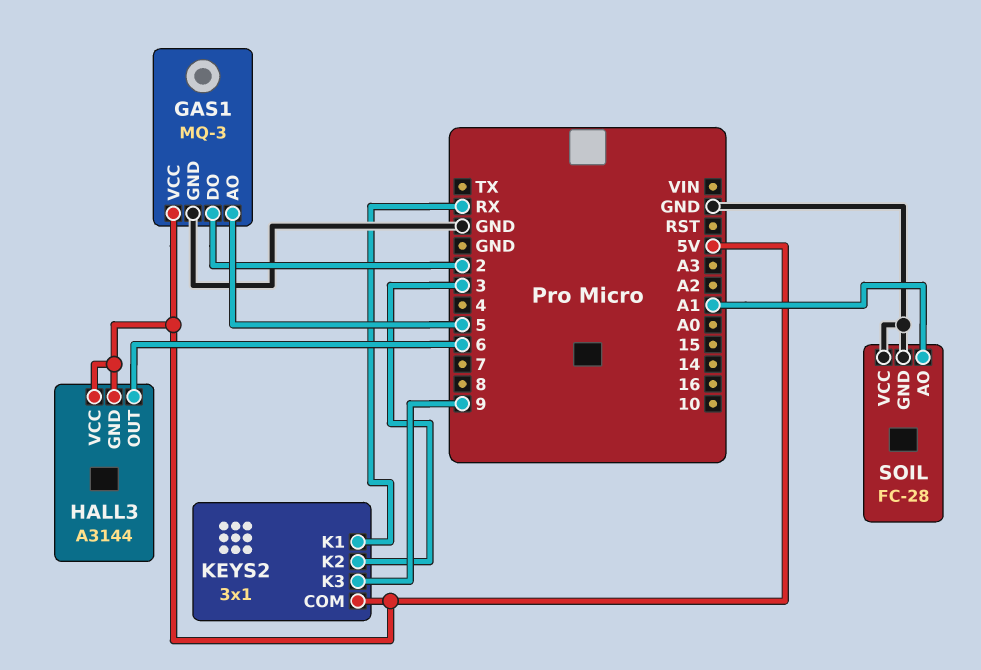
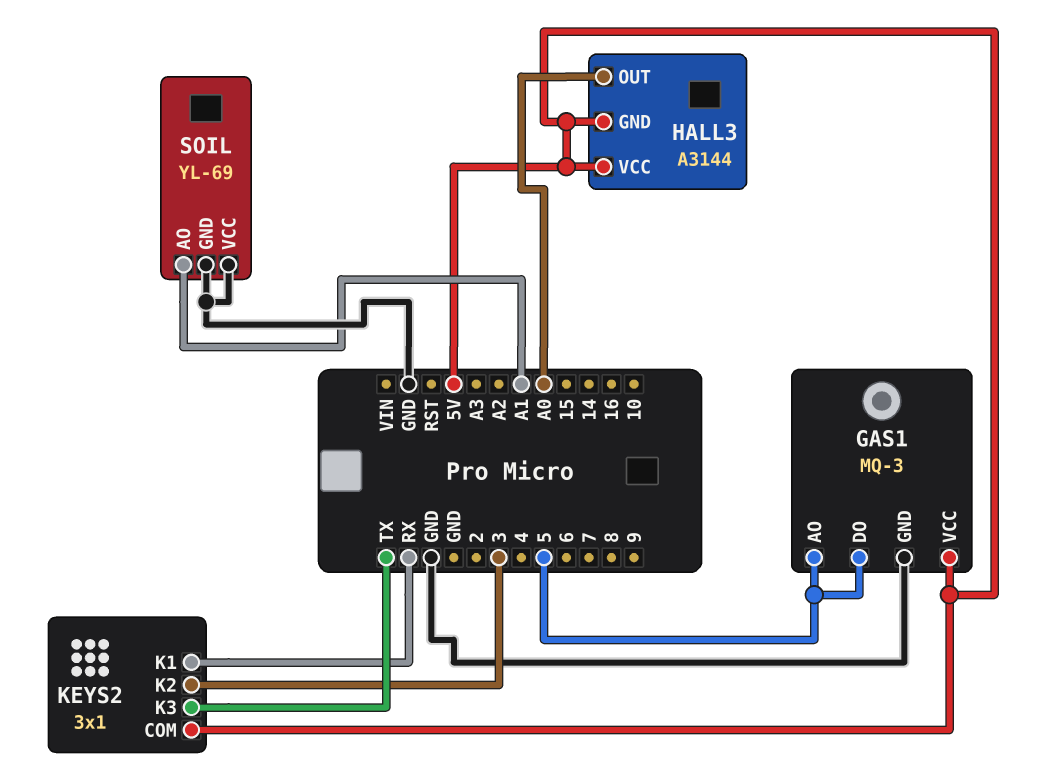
GAS1 pin DO: 2 -> 5
HALL3 pin OUT: 6 -> A0
KEYS2 pin K3: 9 -> TX
SOIL: FC-28 -> YL-69

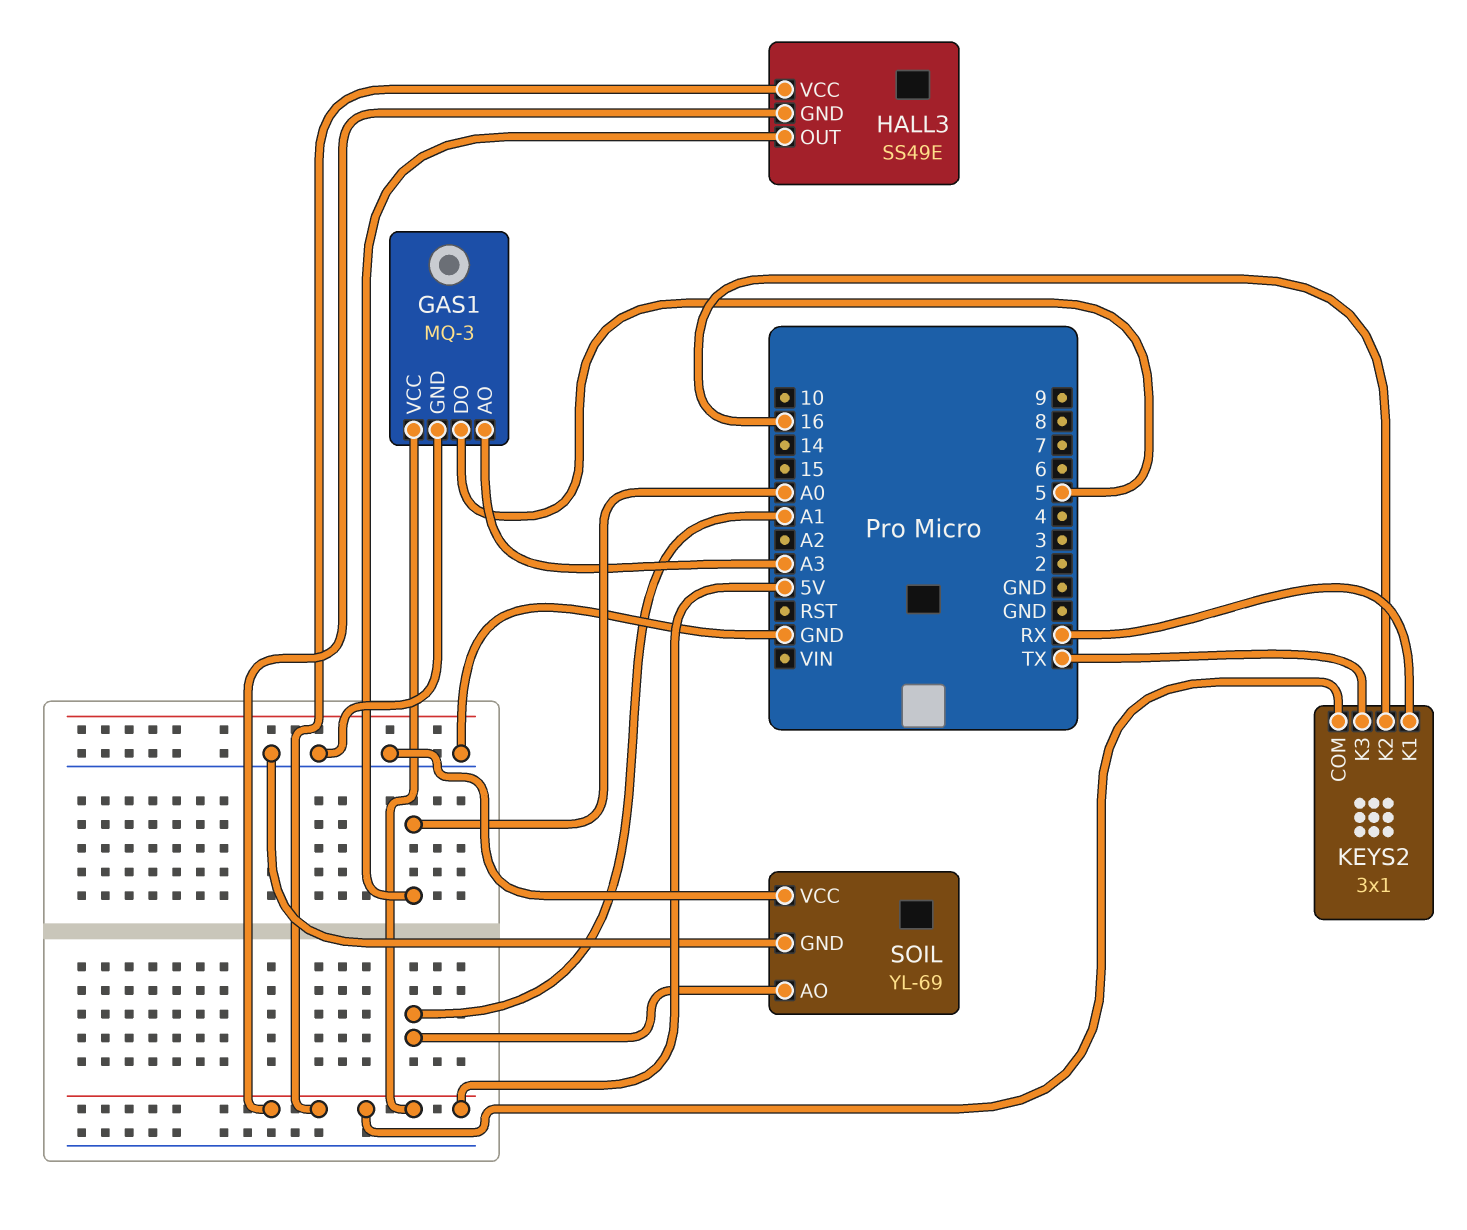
GAS1 pin AO: 5 -> A3
HALL3: A3144 -> SS49E
KEYS2 pin K2: 3 -> 16

